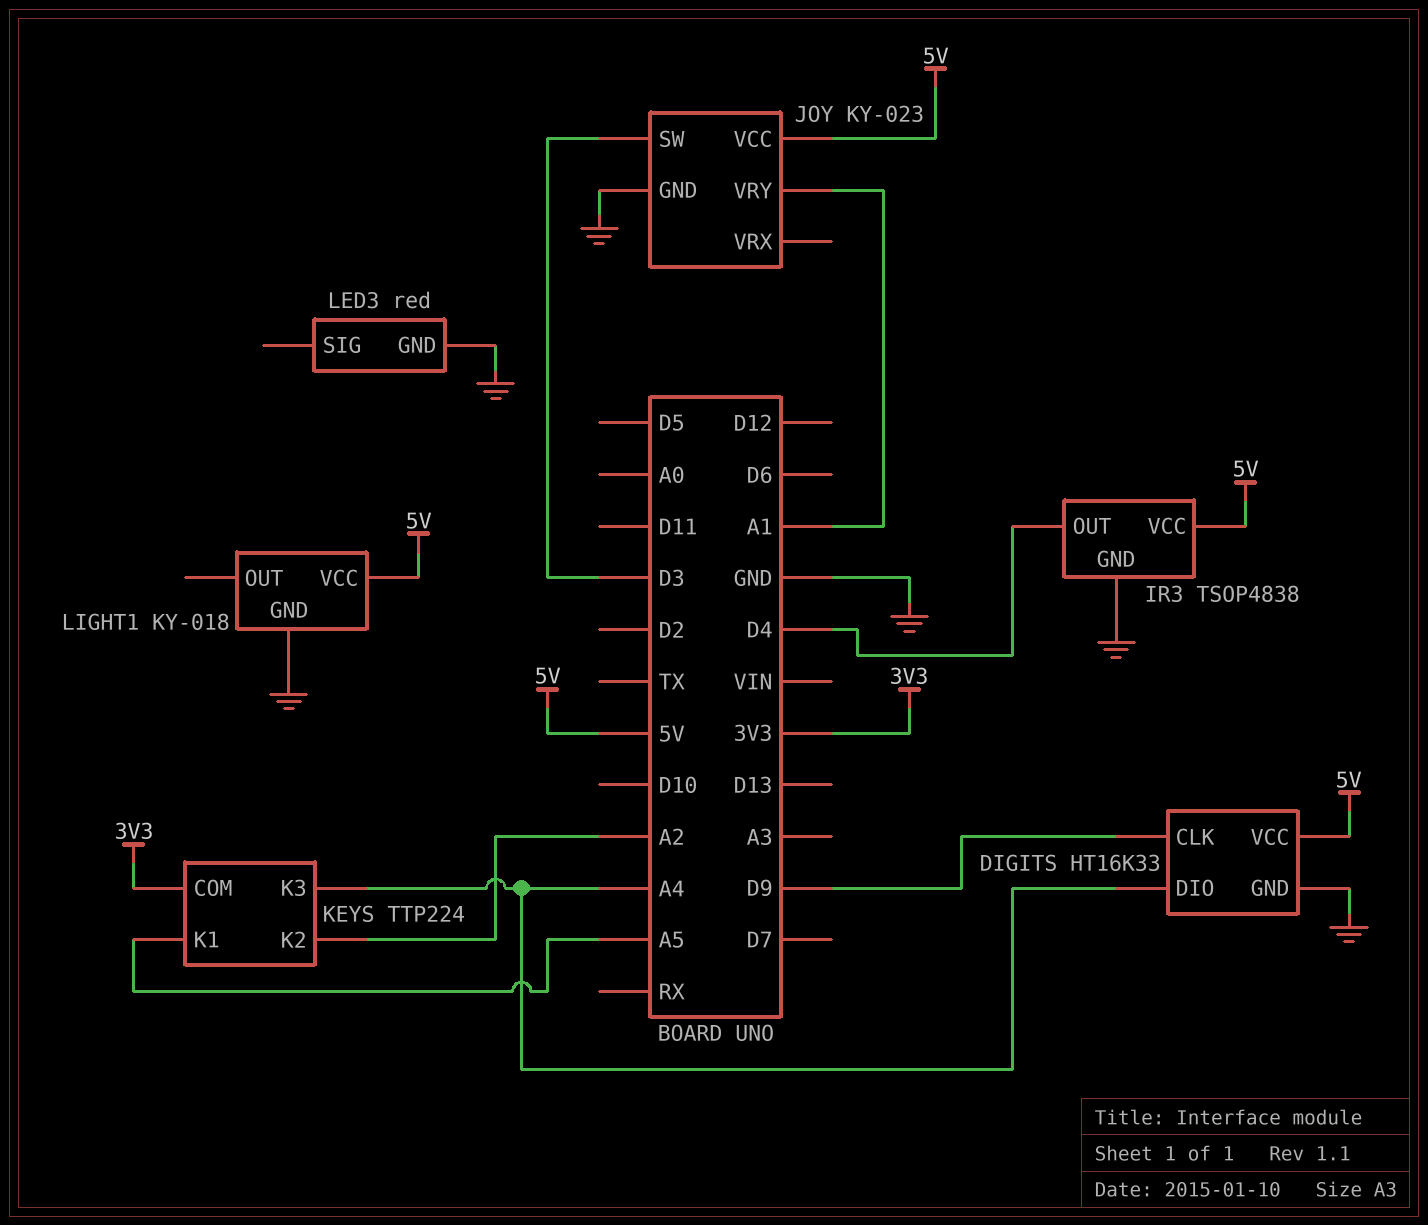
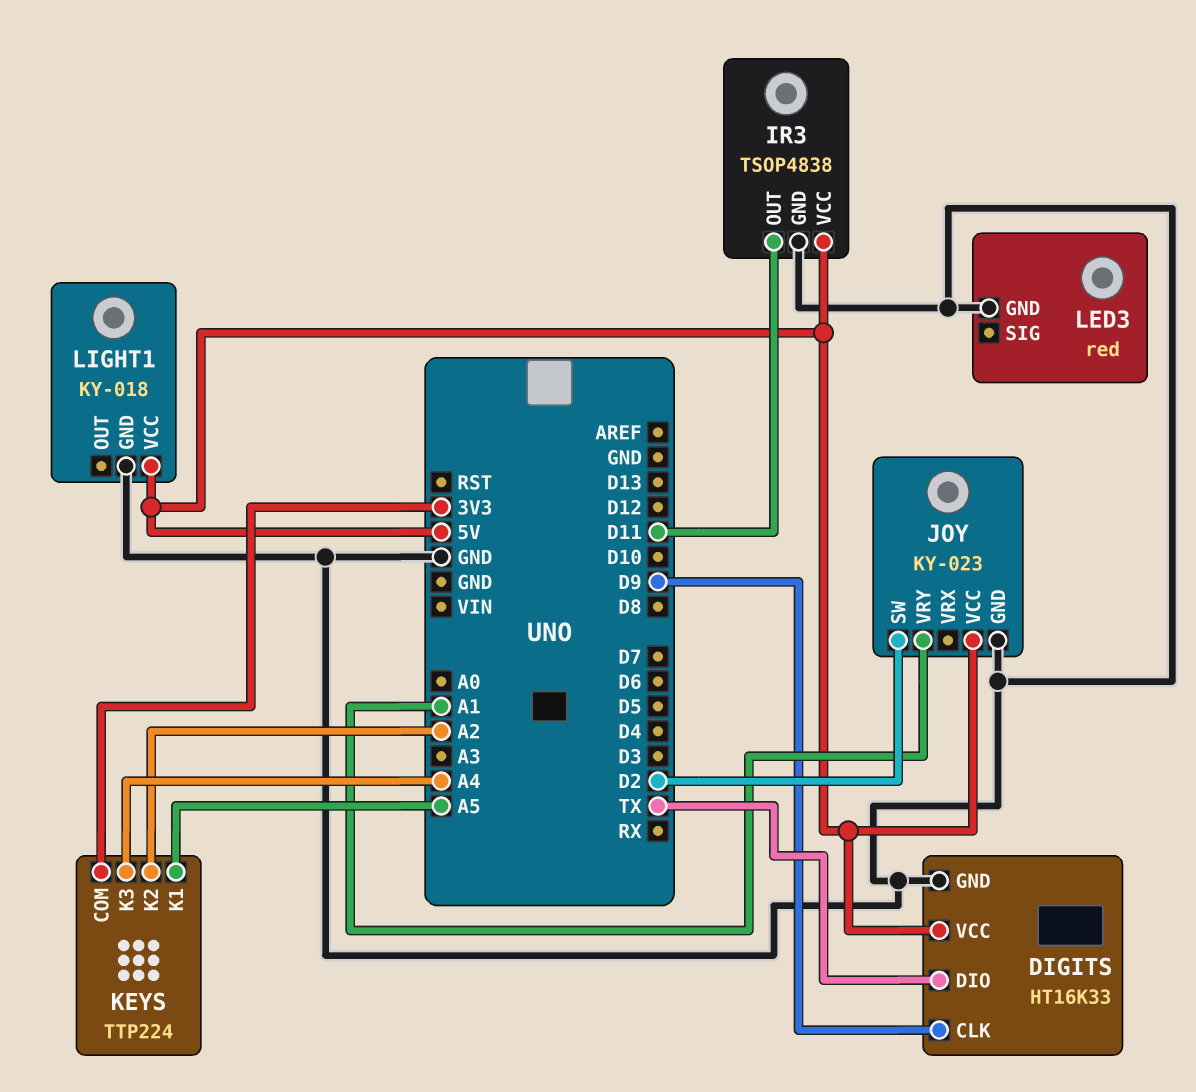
DIGITS pin DIO: A4 -> TX
IR3 pin OUT: D4 -> D11
JOY pin SW: D3 -> D2

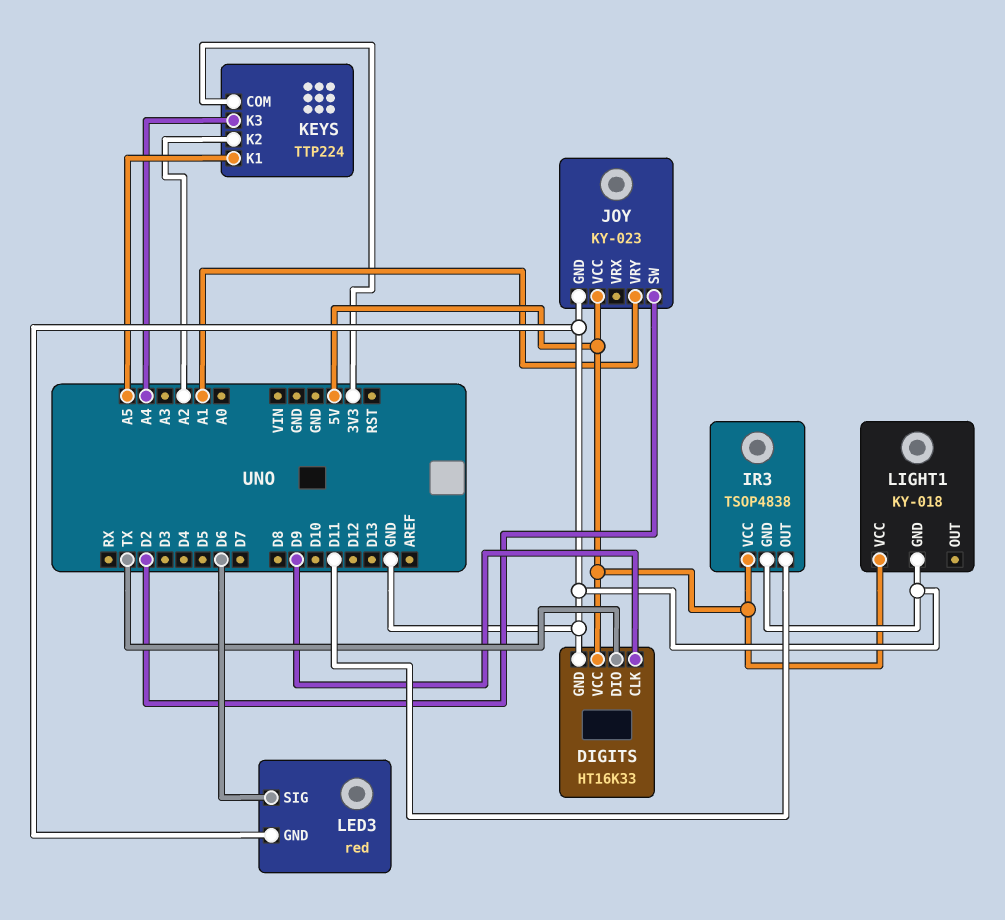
LED3 pin SIG: none -> D6

